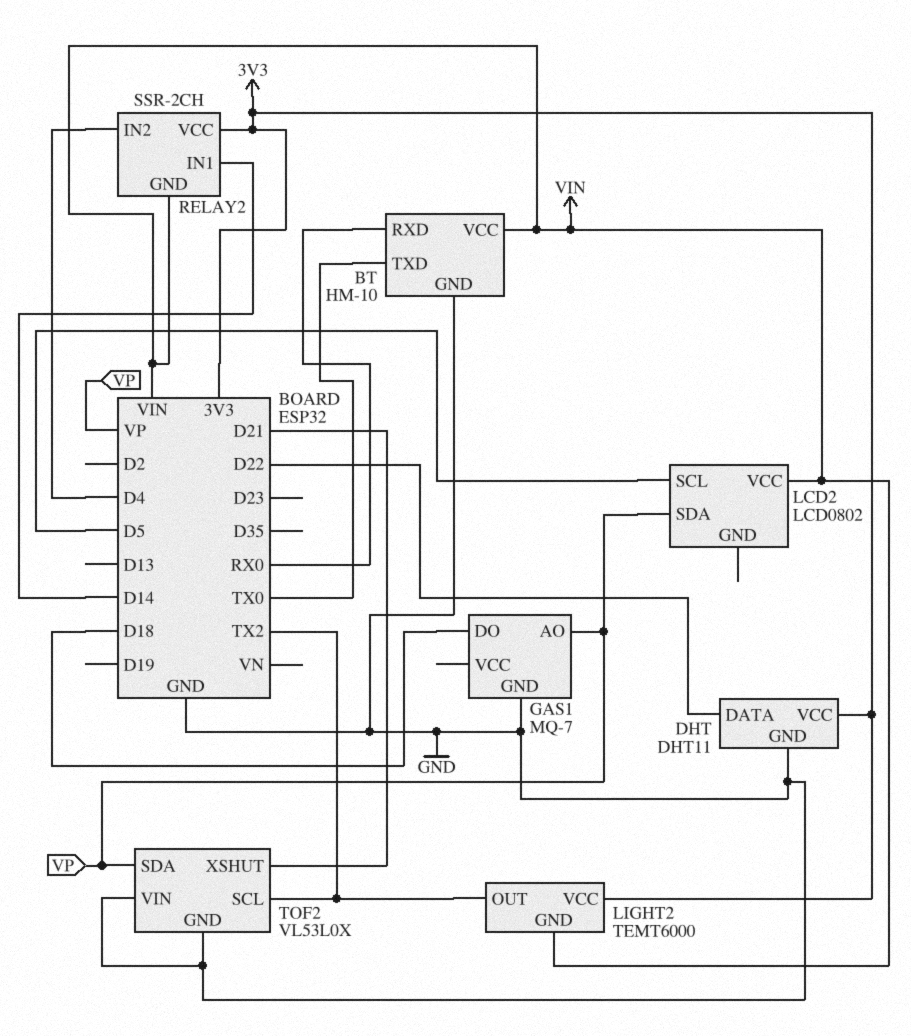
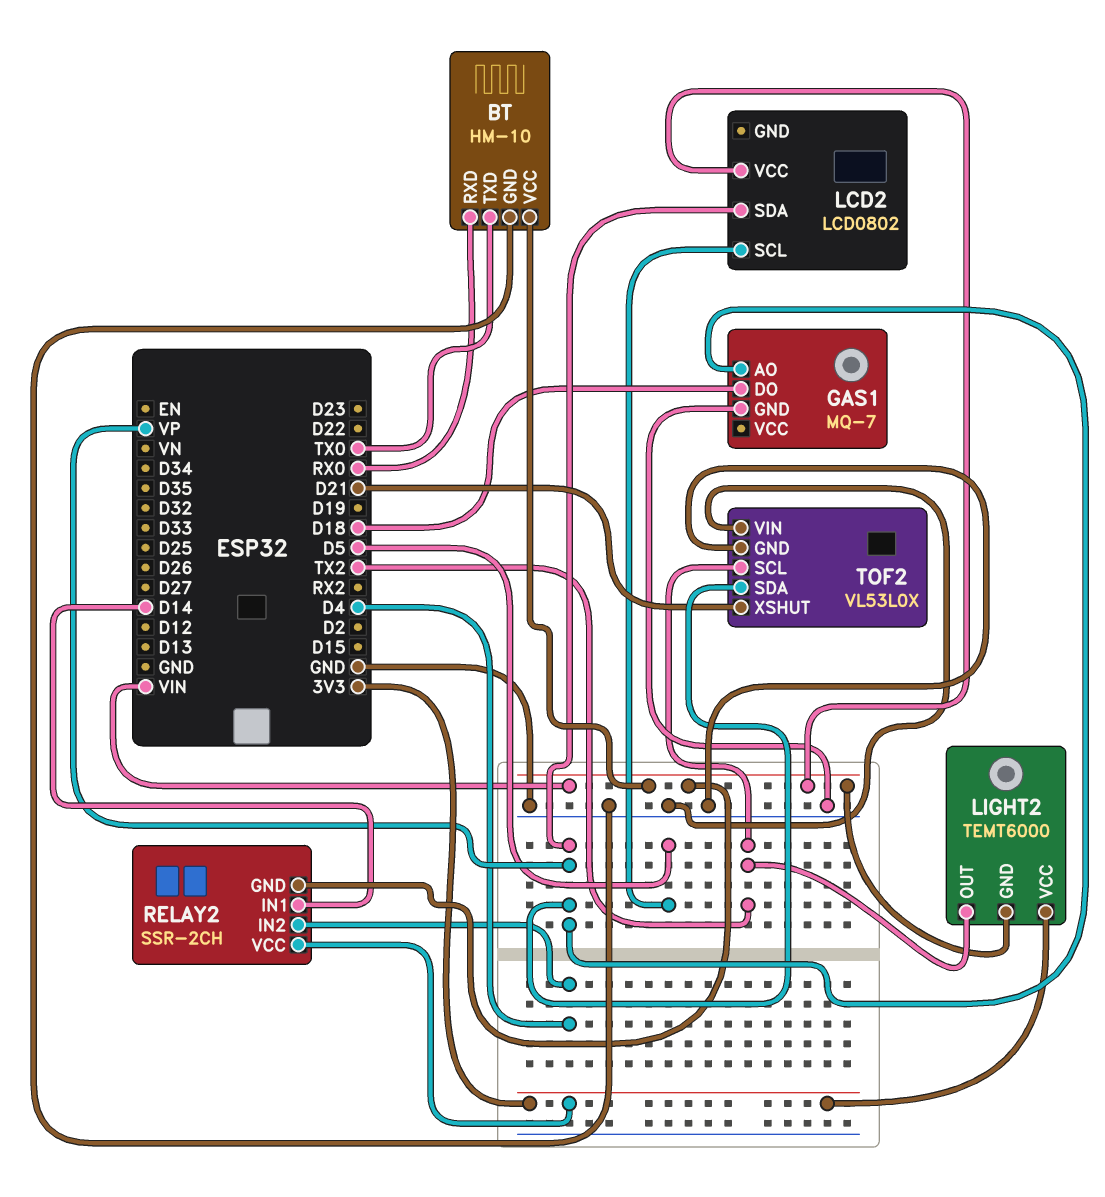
DHT: DHT11 -> none
DHT pin DATA: D22 -> none
DHT pin GND: GND -> none
DHT pin VCC: 3V3 -> none

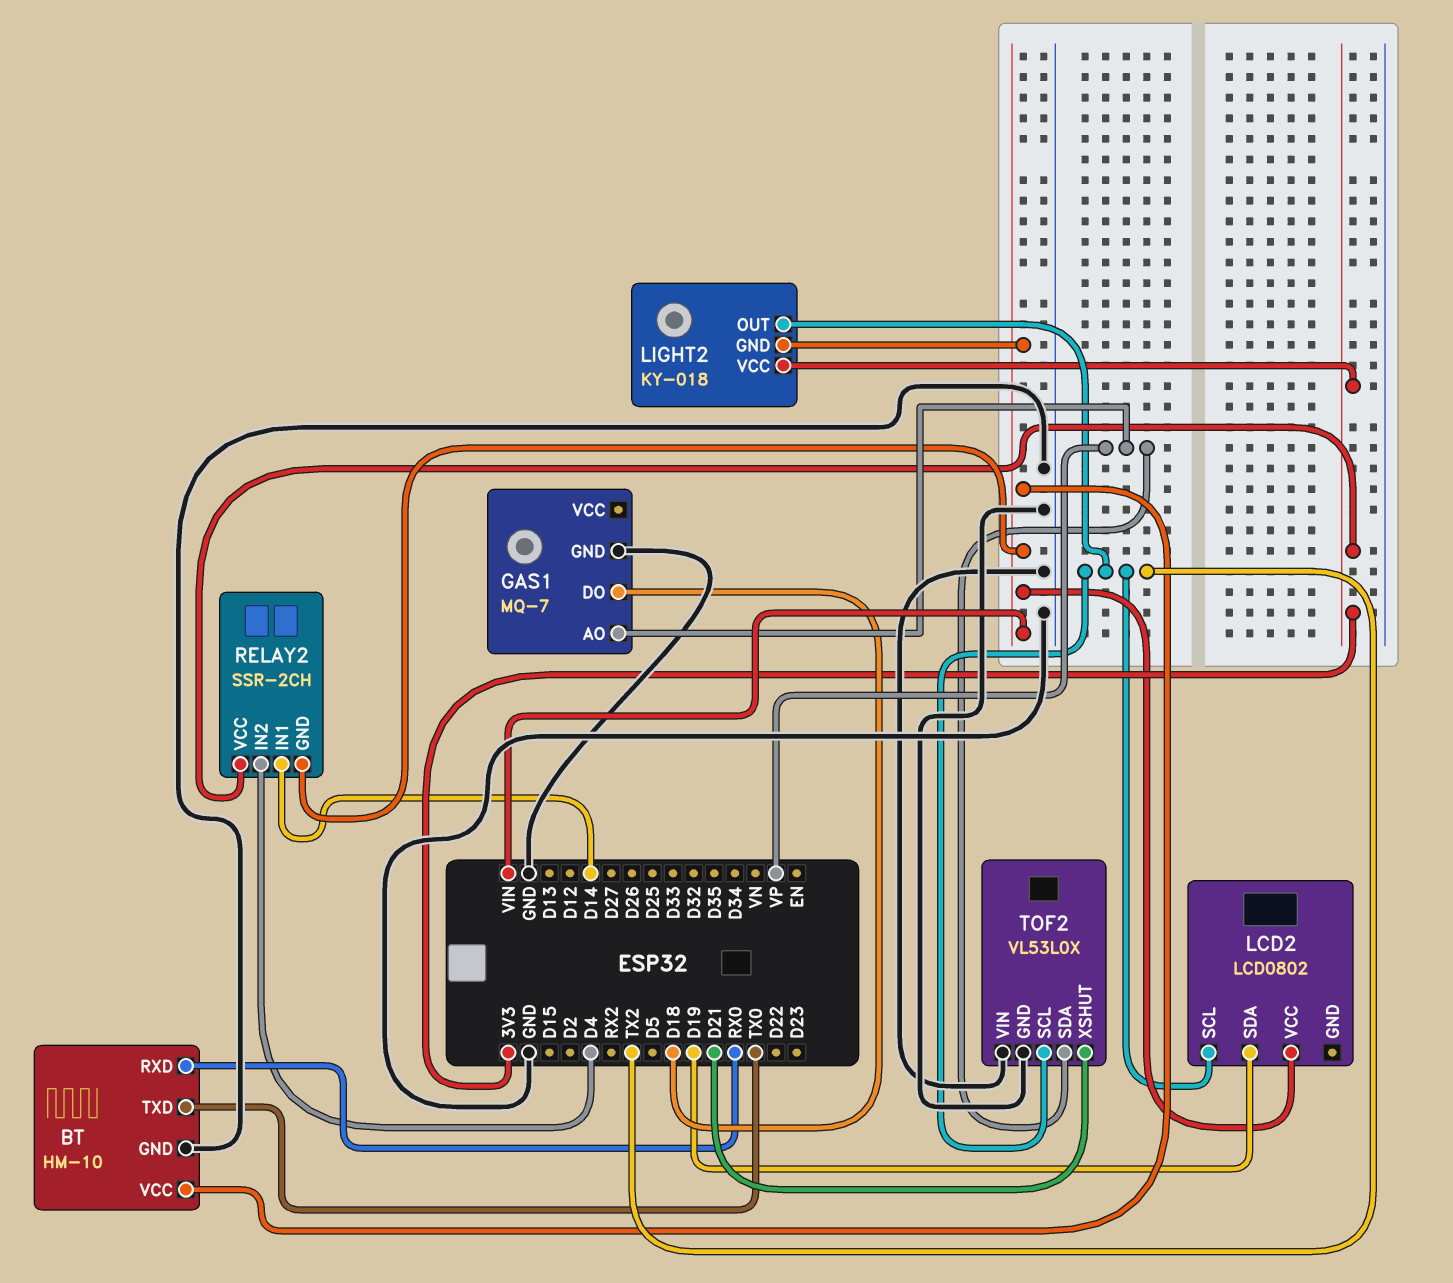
LCD2 pin SCL: D5 -> TX2
LCD2 pin SDA: VP -> D19
LIGHT2: TEMT6000 -> KY-018

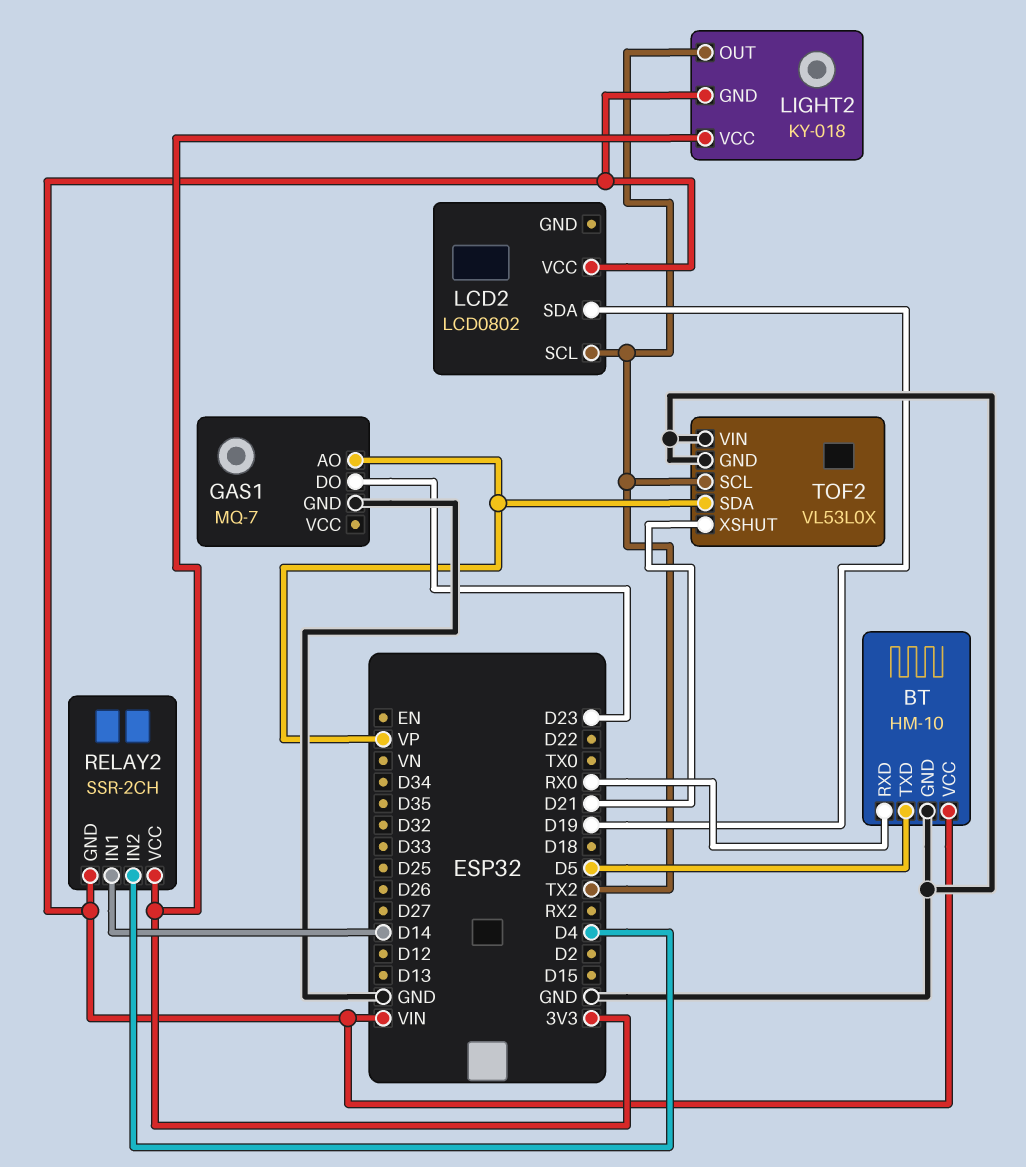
BT pin TXD: TX0 -> D5
GAS1 pin DO: D18 -> D23

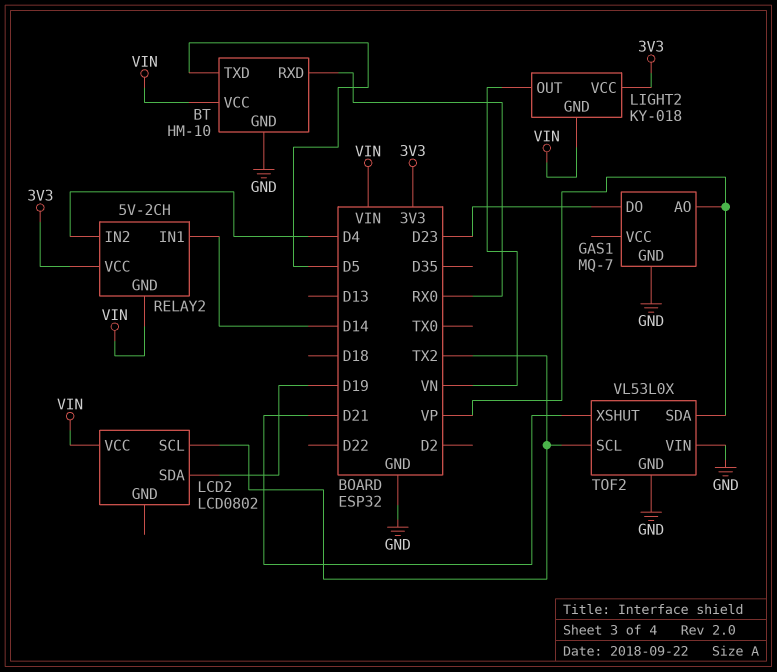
LIGHT2 pin OUT: TX2 -> VN
RELAY2: SSR-2CH -> 5V-2CH

